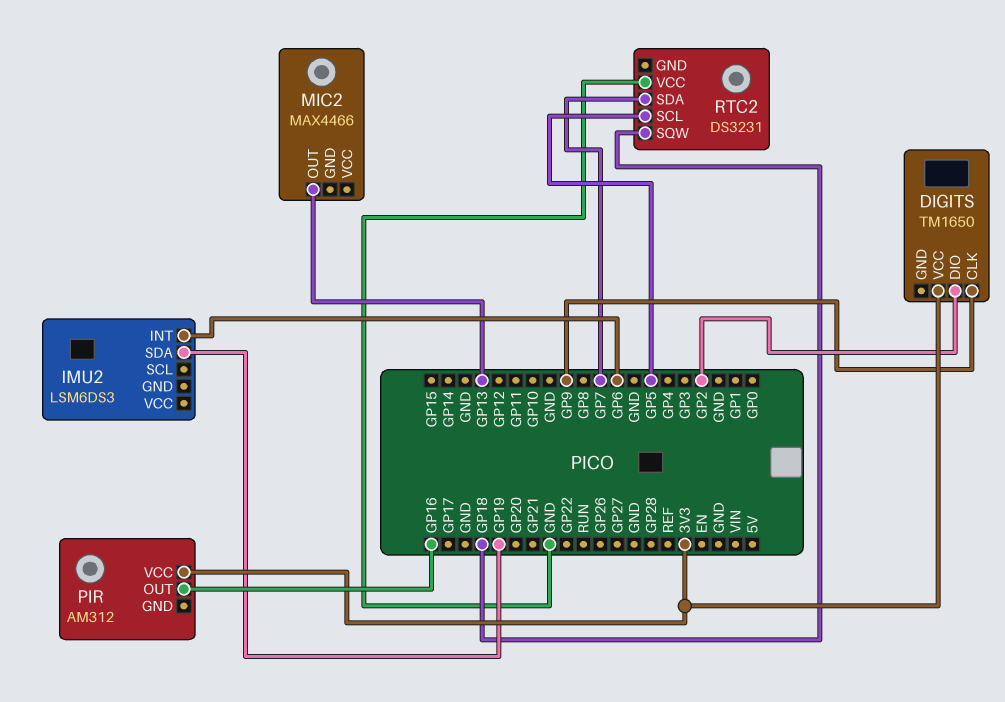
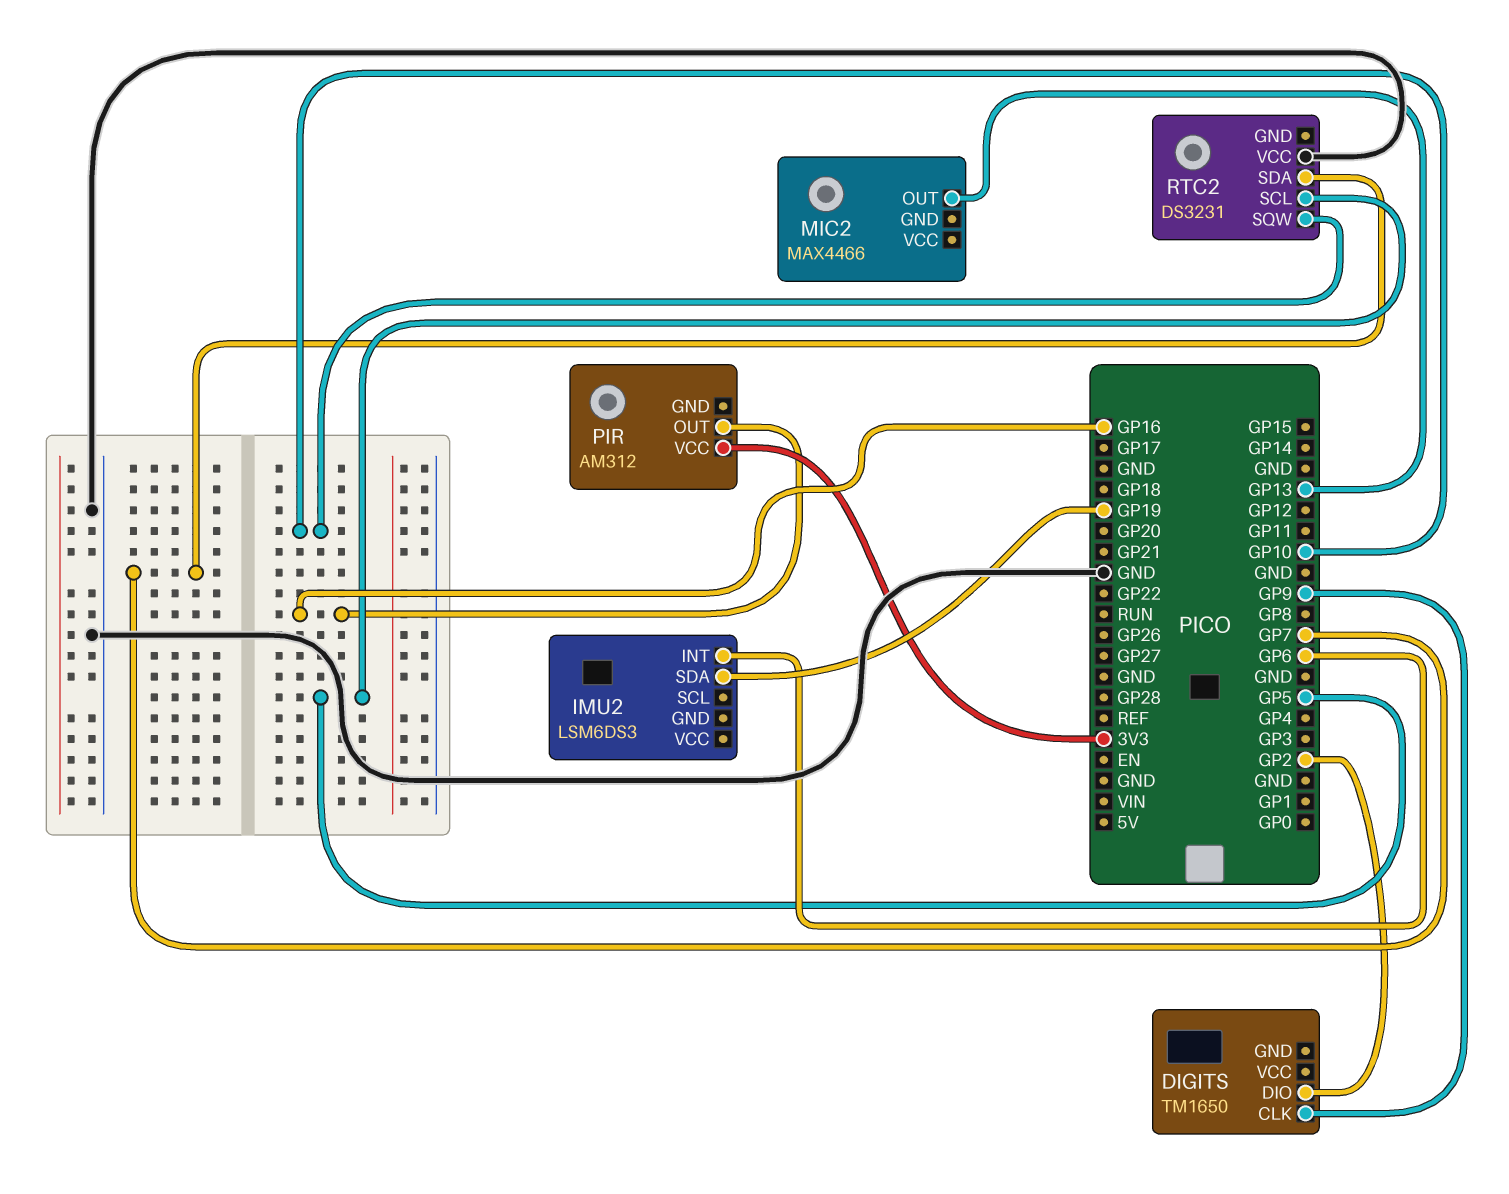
DIGITS pin VCC: 3V3 -> none
RTC2 pin SQW: GP18 -> GP10

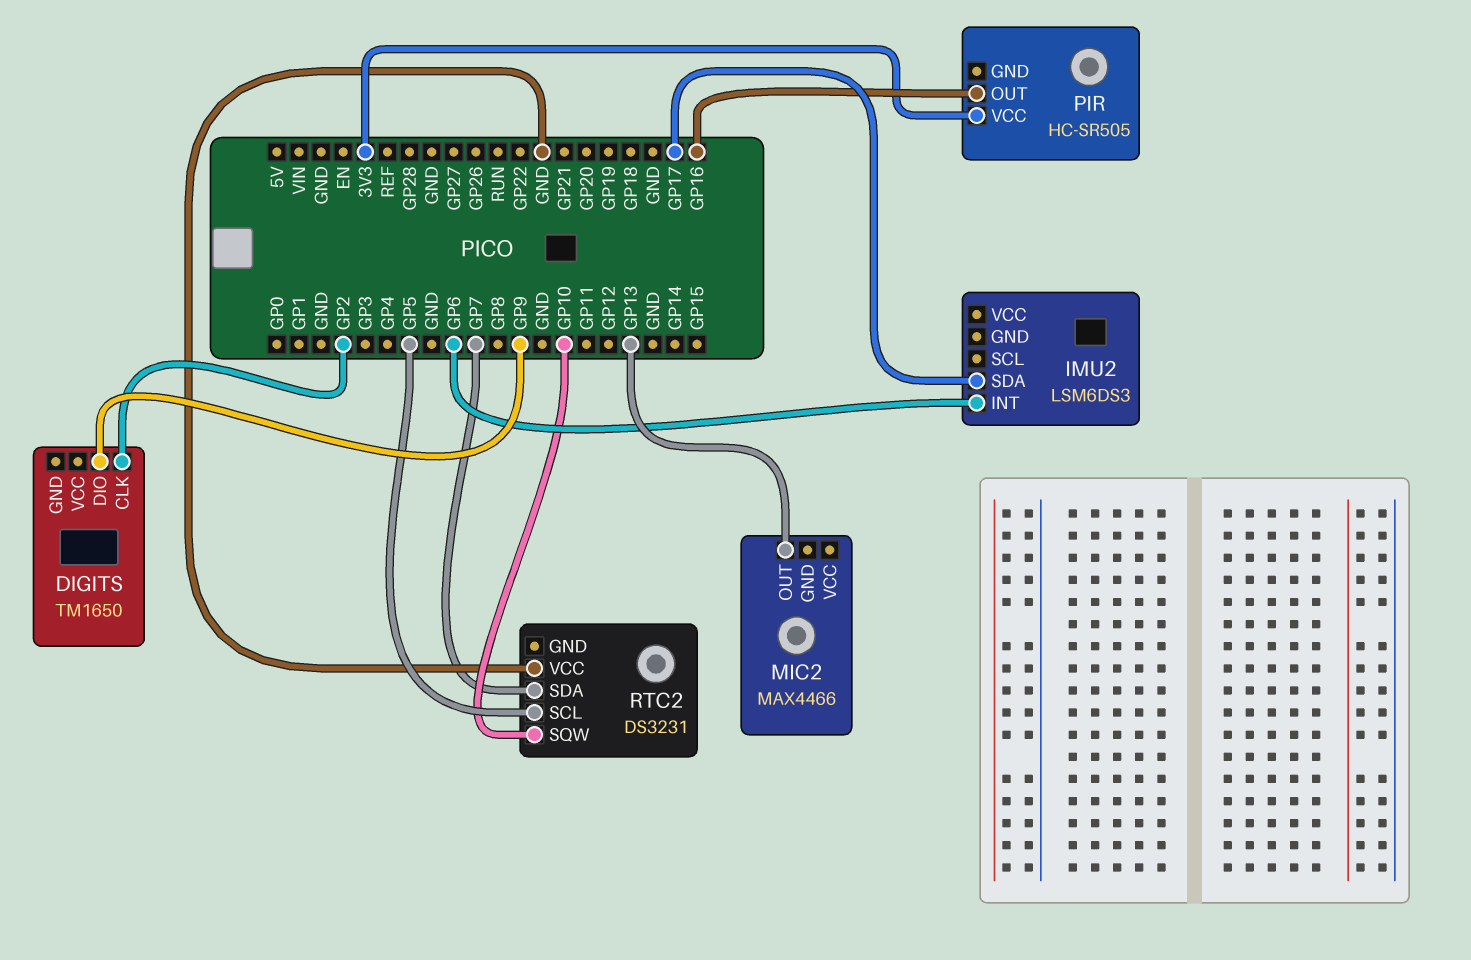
DIGITS pin CLK: GP9 -> GP2
DIGITS pin DIO: GP2 -> GP9
IMU2 pin SDA: GP19 -> GP17
PIR: AM312 -> HC-SR505

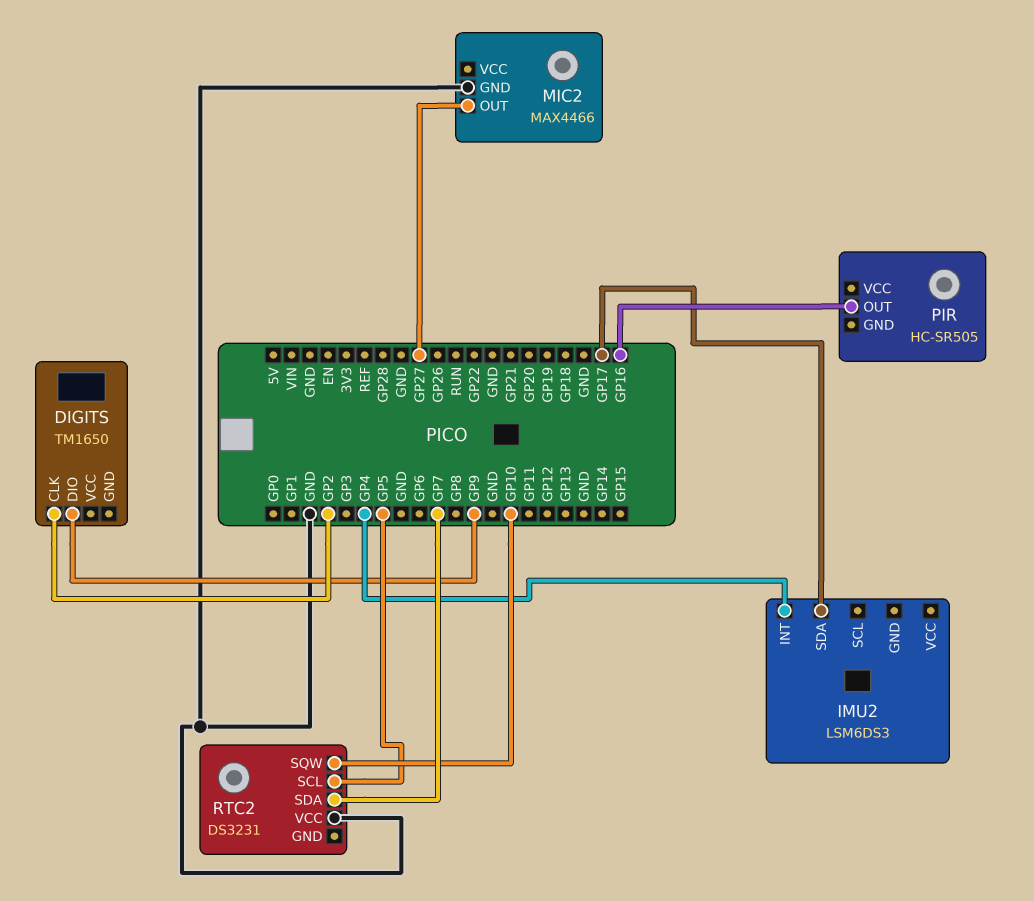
IMU2 pin INT: GP6 -> GP4
MIC2 pin GND: none -> GND
MIC2 pin OUT: GP13 -> GP27
PIR pin VCC: 3V3 -> none

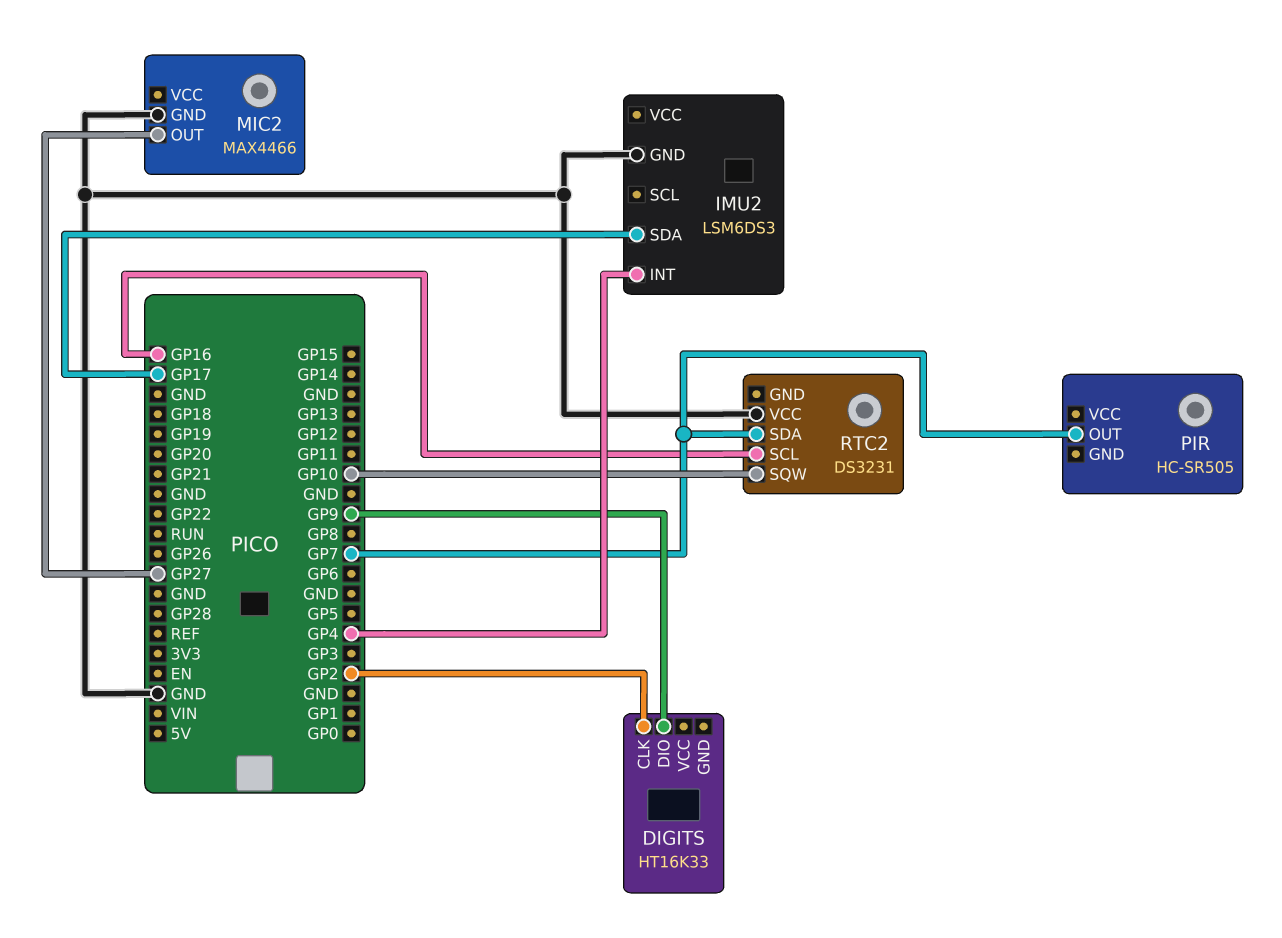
DIGITS: TM1650 -> HT16K33
IMU2 pin GND: none -> GND
PIR pin OUT: GP16 -> GP7
RTC2 pin SCL: GP5 -> GP16

